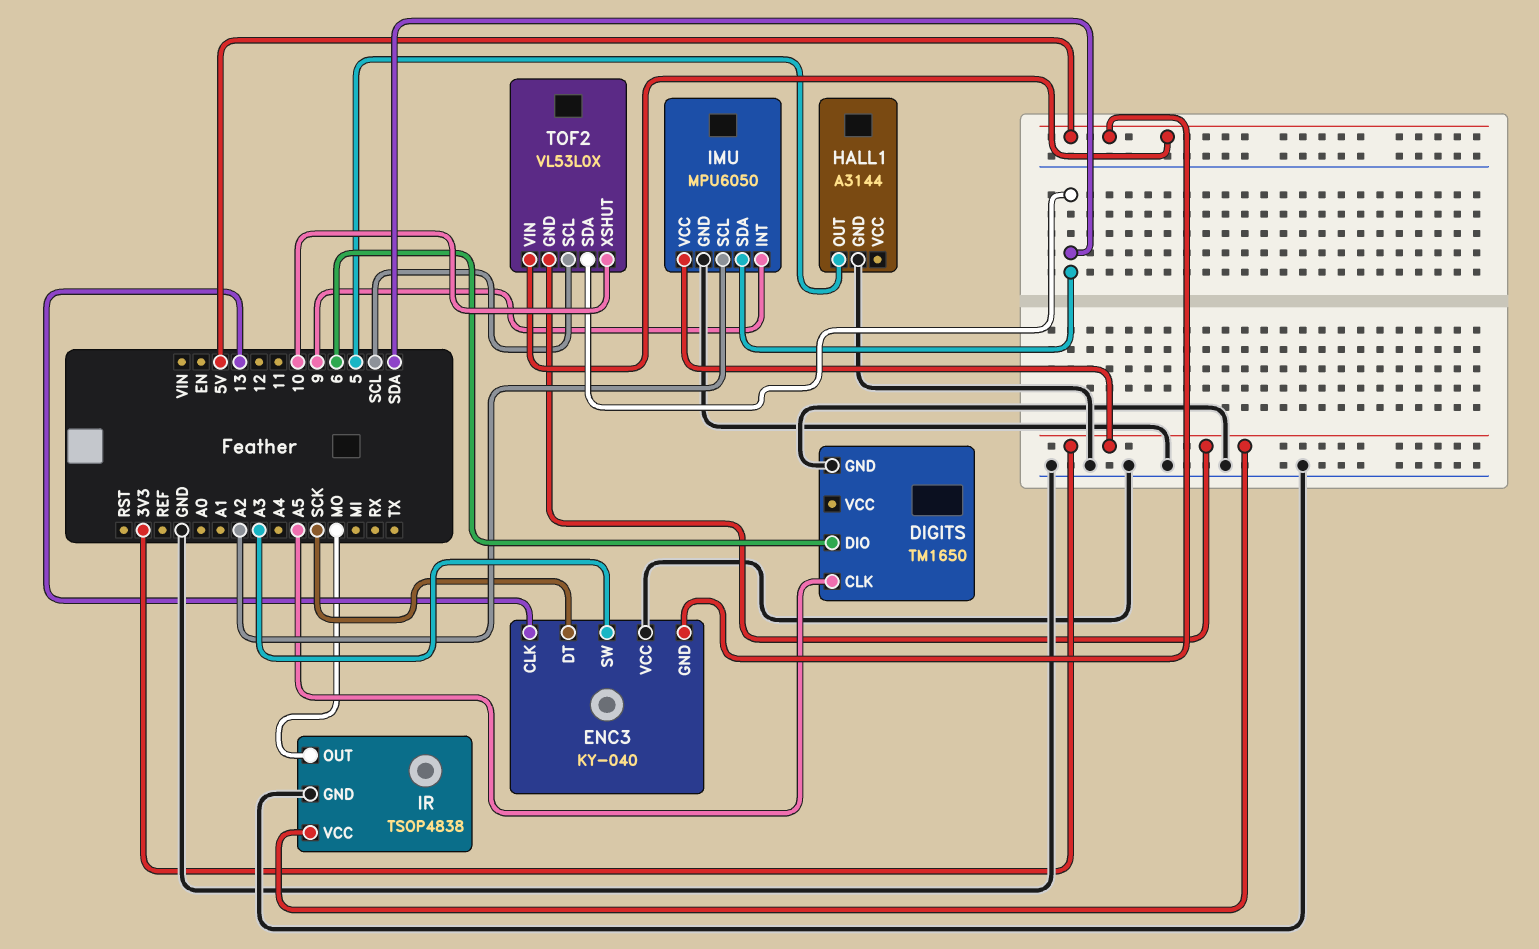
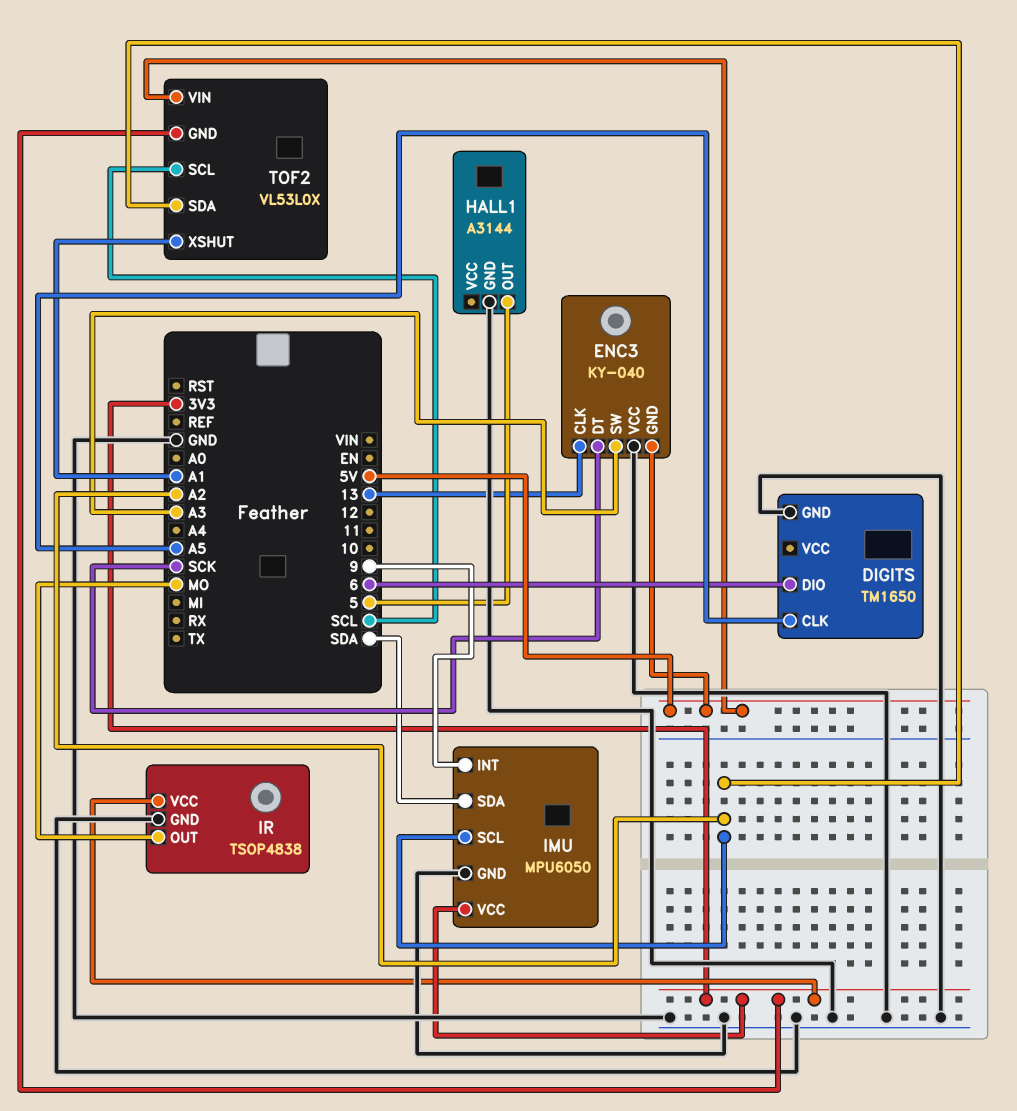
TOF2 pin SDA: SDA -> A2
TOF2 pin XSHUT: 10 -> A1

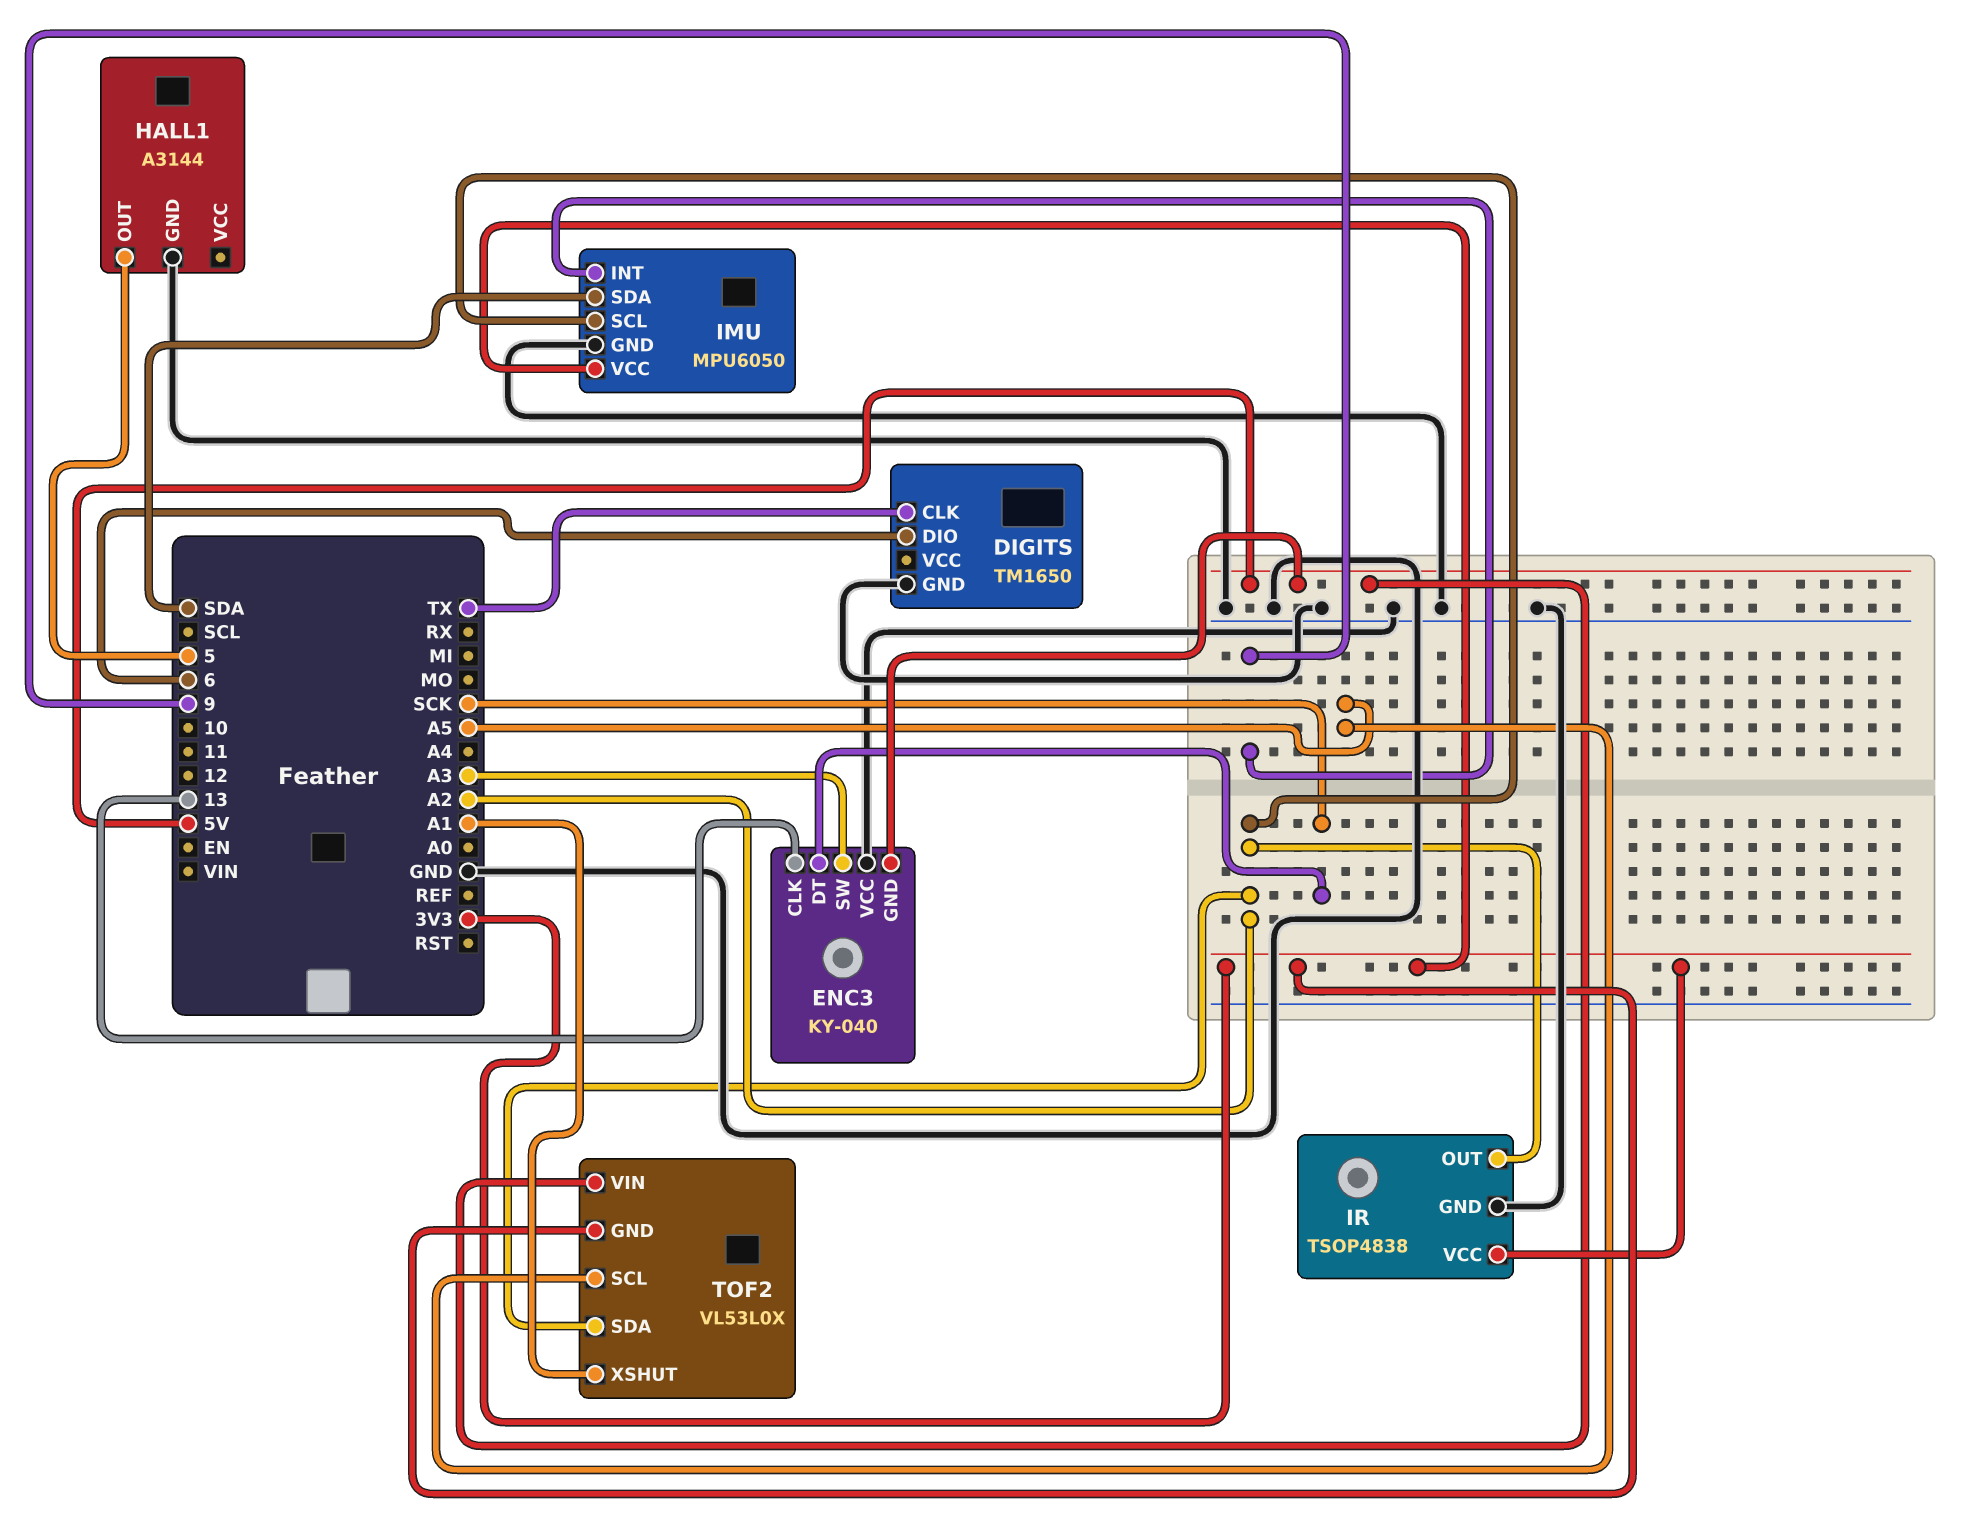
DIGITS pin CLK: A5 -> TX
IR pin OUT: MO -> A2
TOF2 pin SCL: SCL -> A5

